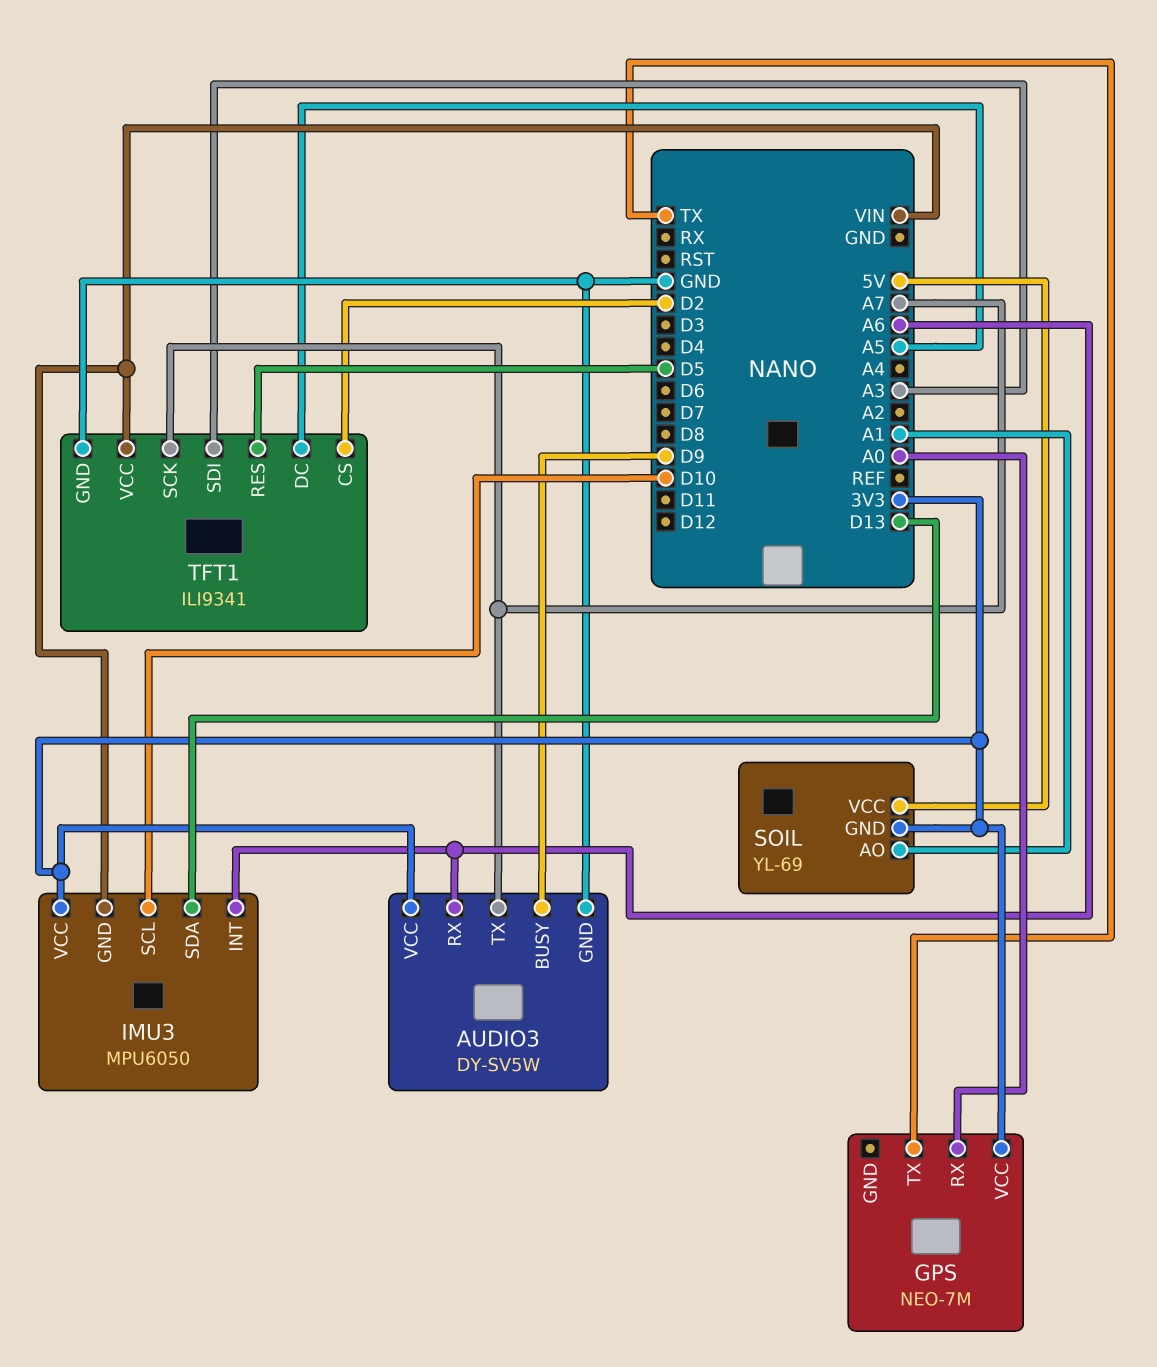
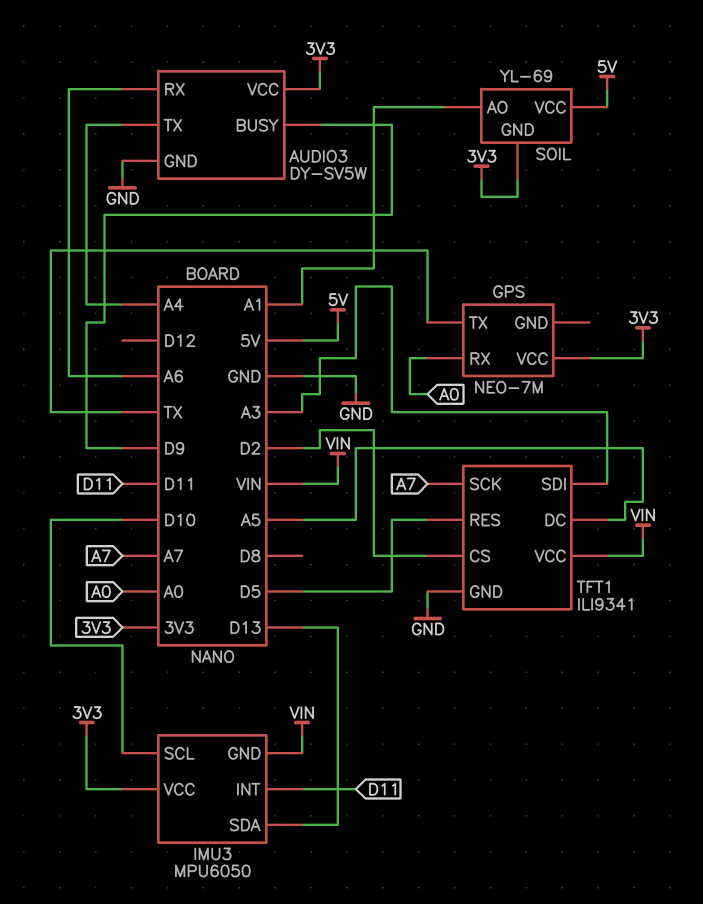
AUDIO3 pin TX: A7 -> A4
IMU3 pin INT: A6 -> D11

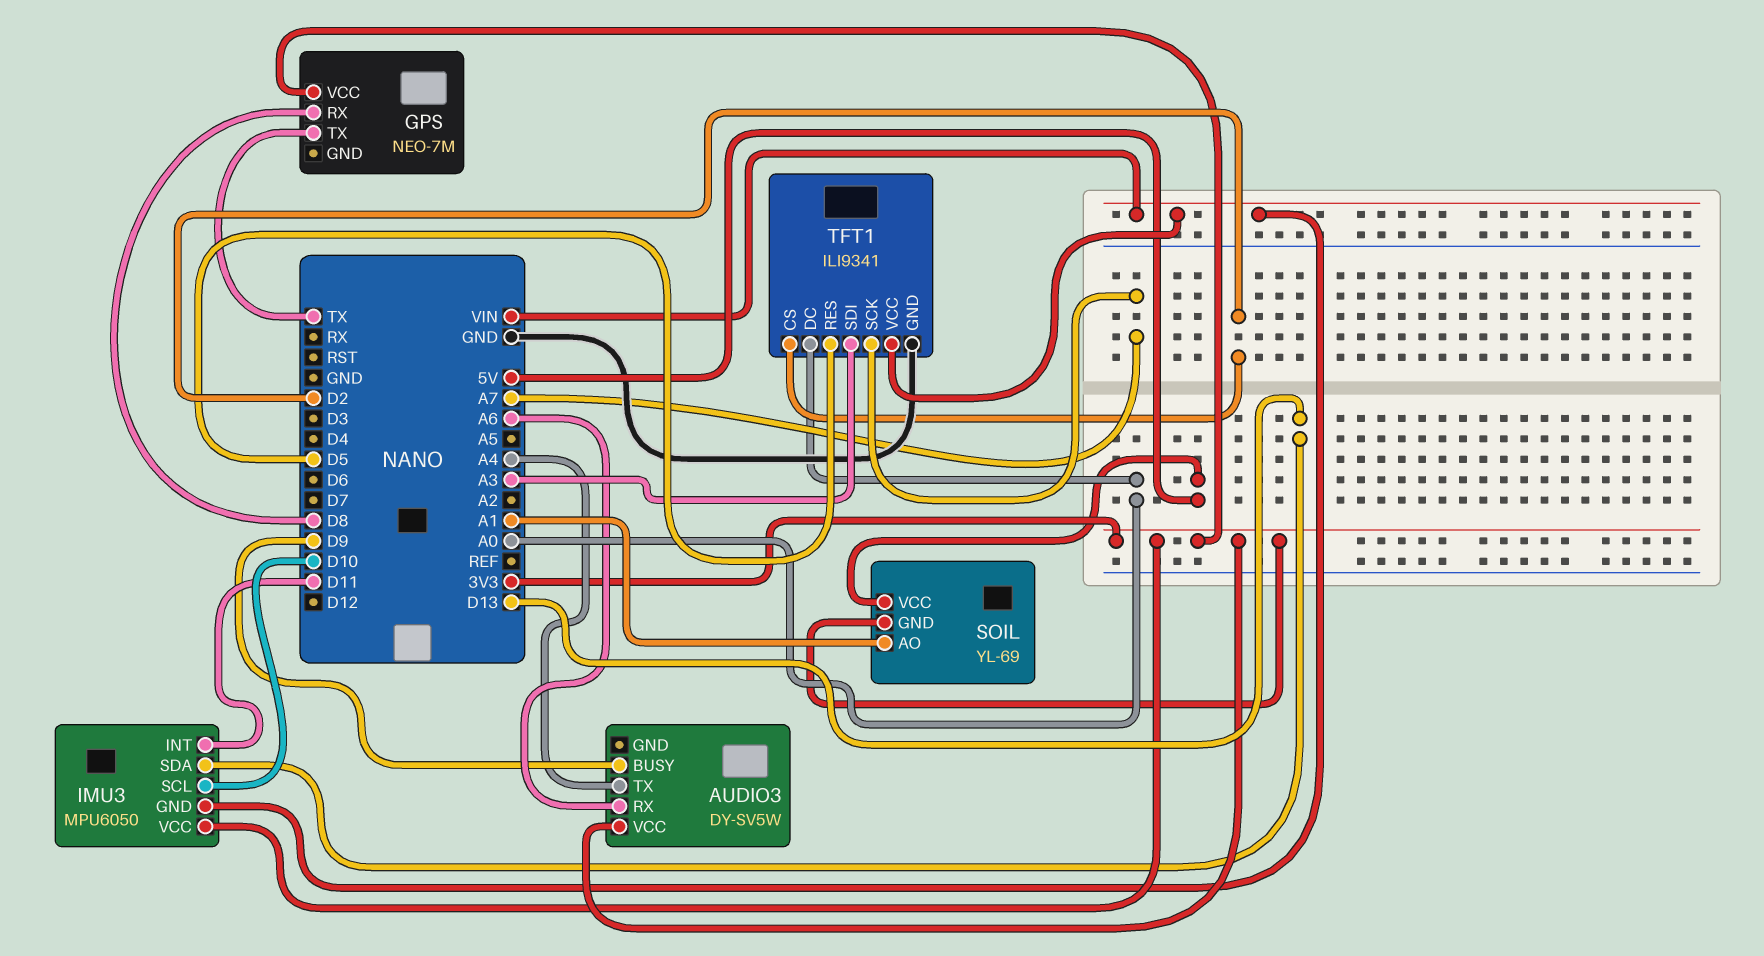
AUDIO3 pin GND: GND -> none
GPS pin RX: A0 -> D8
TFT1 pin DC: A5 -> A0

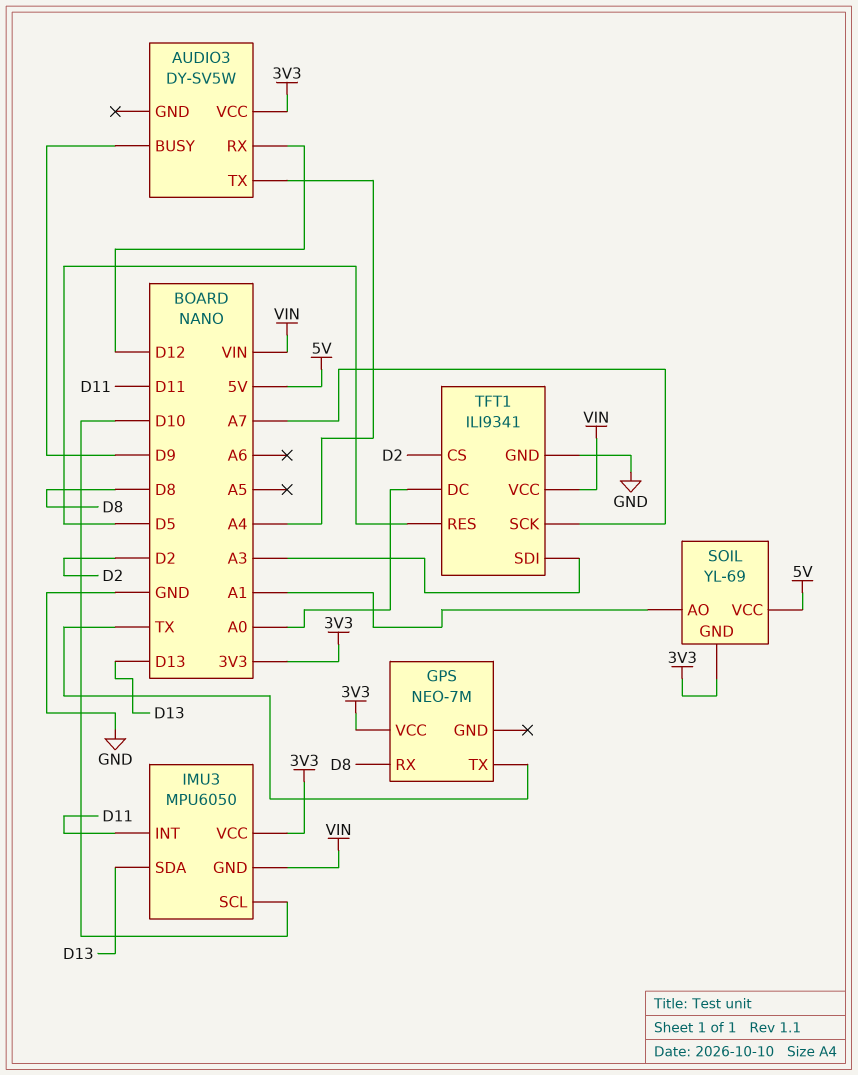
AUDIO3 pin RX: A6 -> D12

